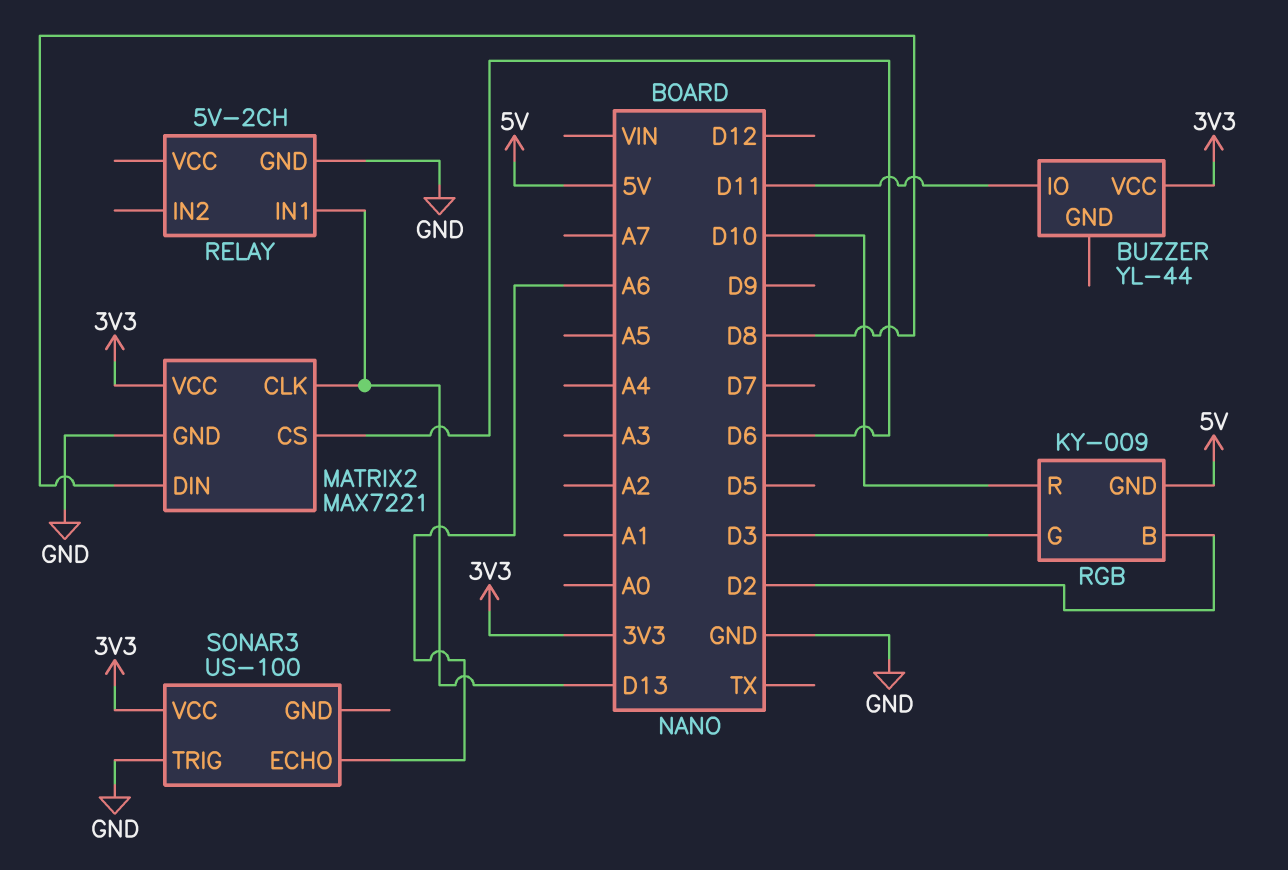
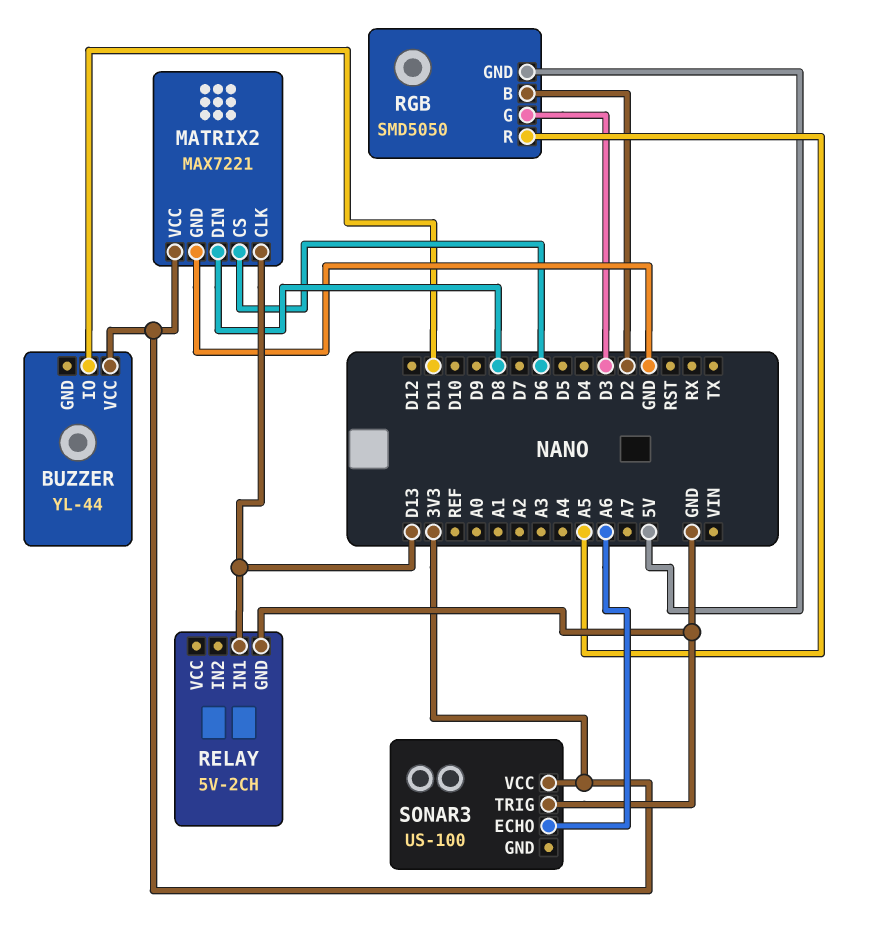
RGB: KY-009 -> SMD5050
RGB pin R: D10 -> A5

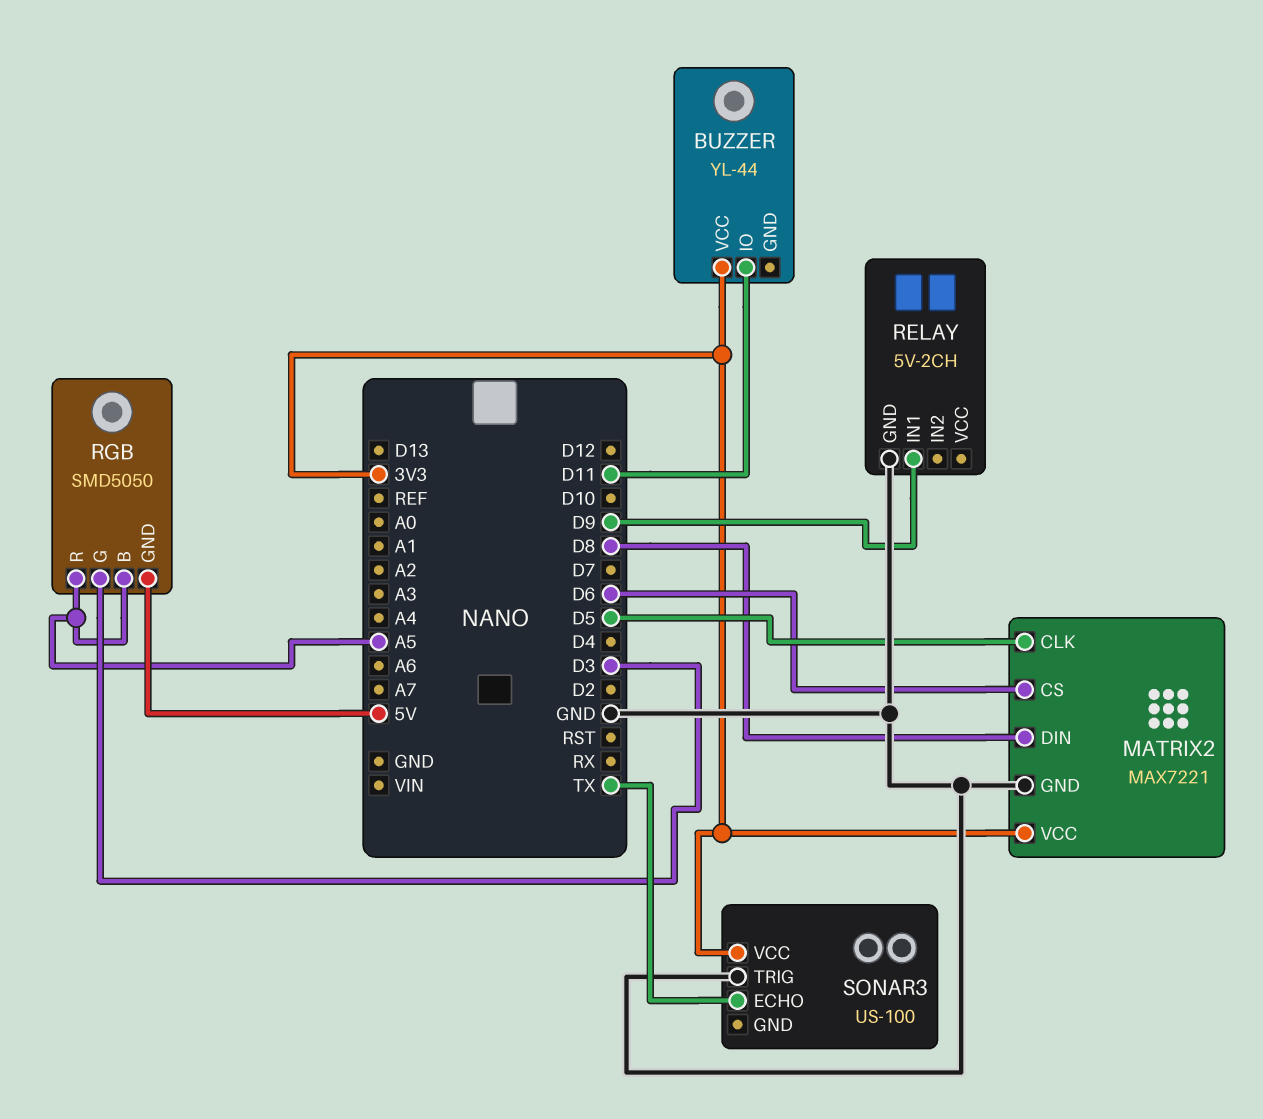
MATRIX2 pin CLK: D13 -> D5
RELAY pin IN1: D13 -> D9
RGB pin B: D2 -> A5
SONAR3 pin ECHO: A6 -> TX

